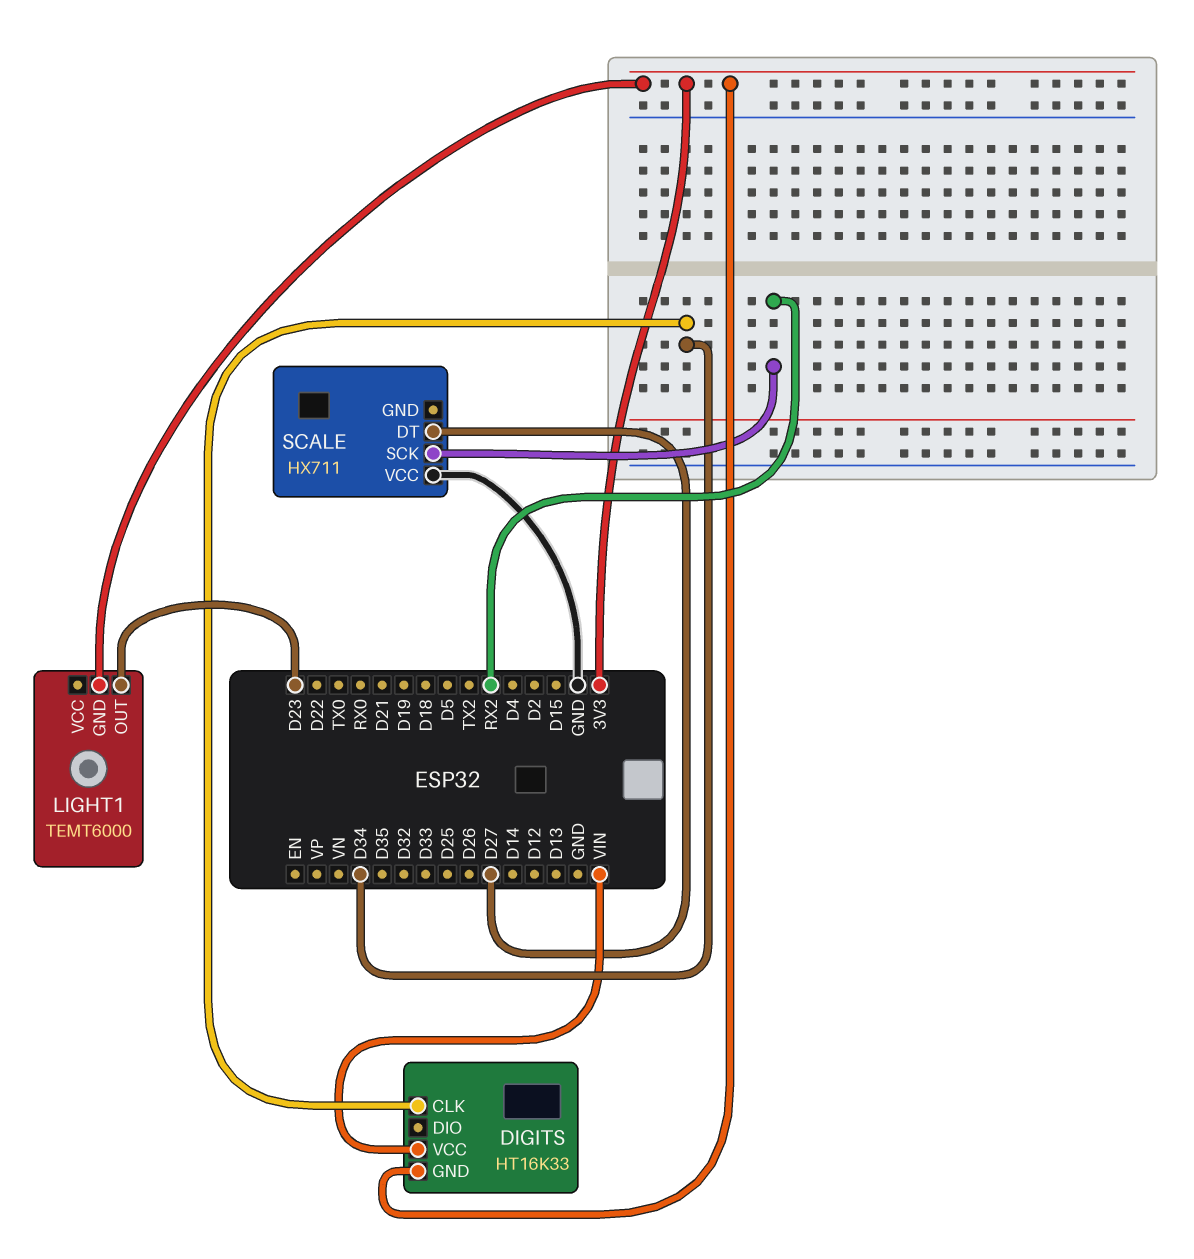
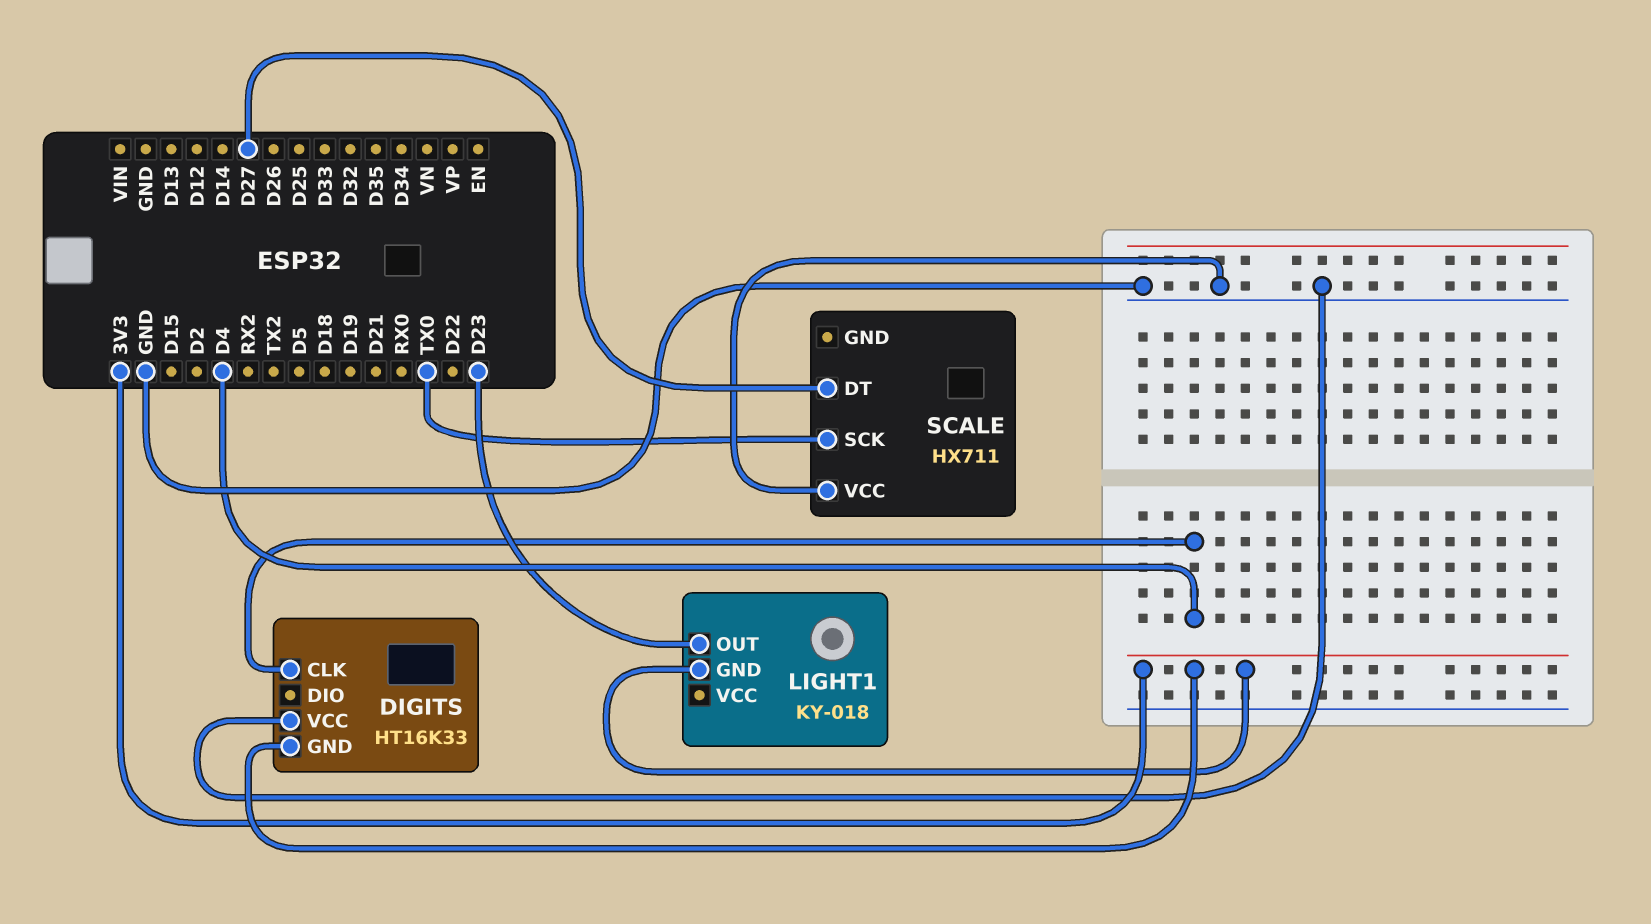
DIGITS pin CLK: D34 -> D4
DIGITS pin VCC: VIN -> GND
LIGHT1: TEMT6000 -> KY-018
SCALE pin SCK: RX2 -> TX0

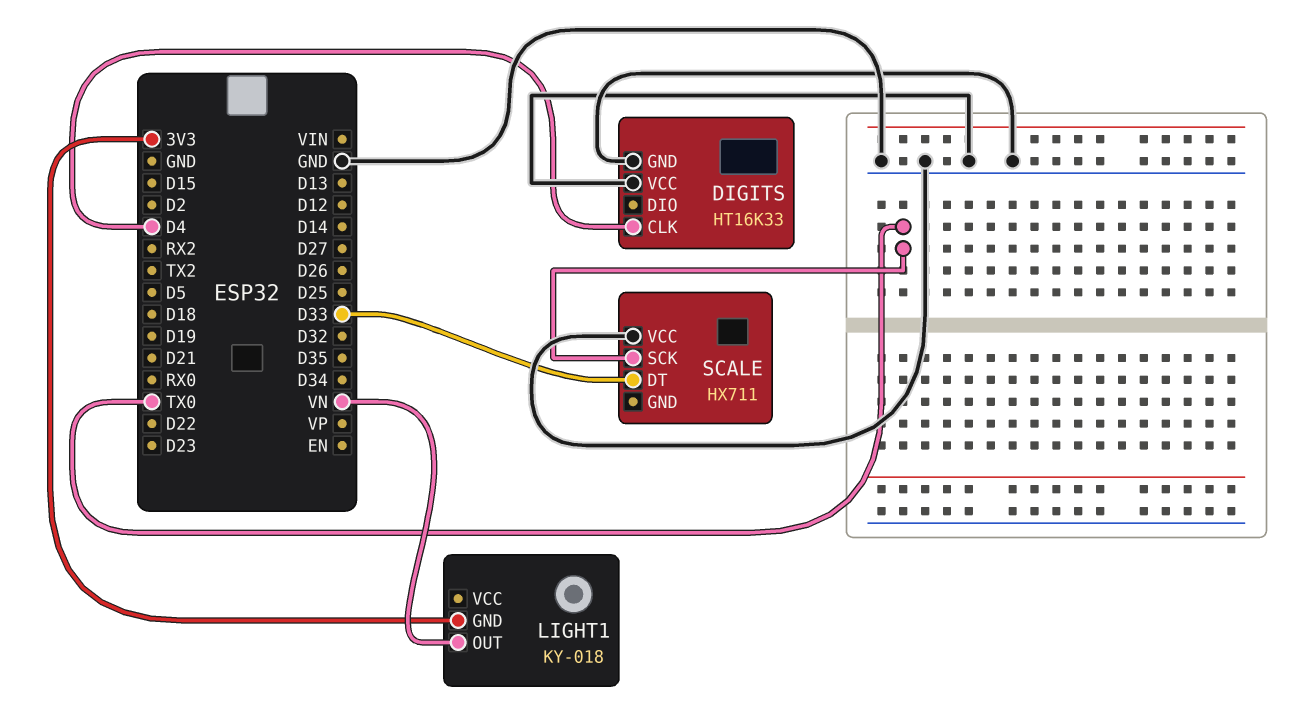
DIGITS pin GND: 3V3 -> GND
LIGHT1 pin OUT: D23 -> VN
SCALE pin DT: D27 -> D33

